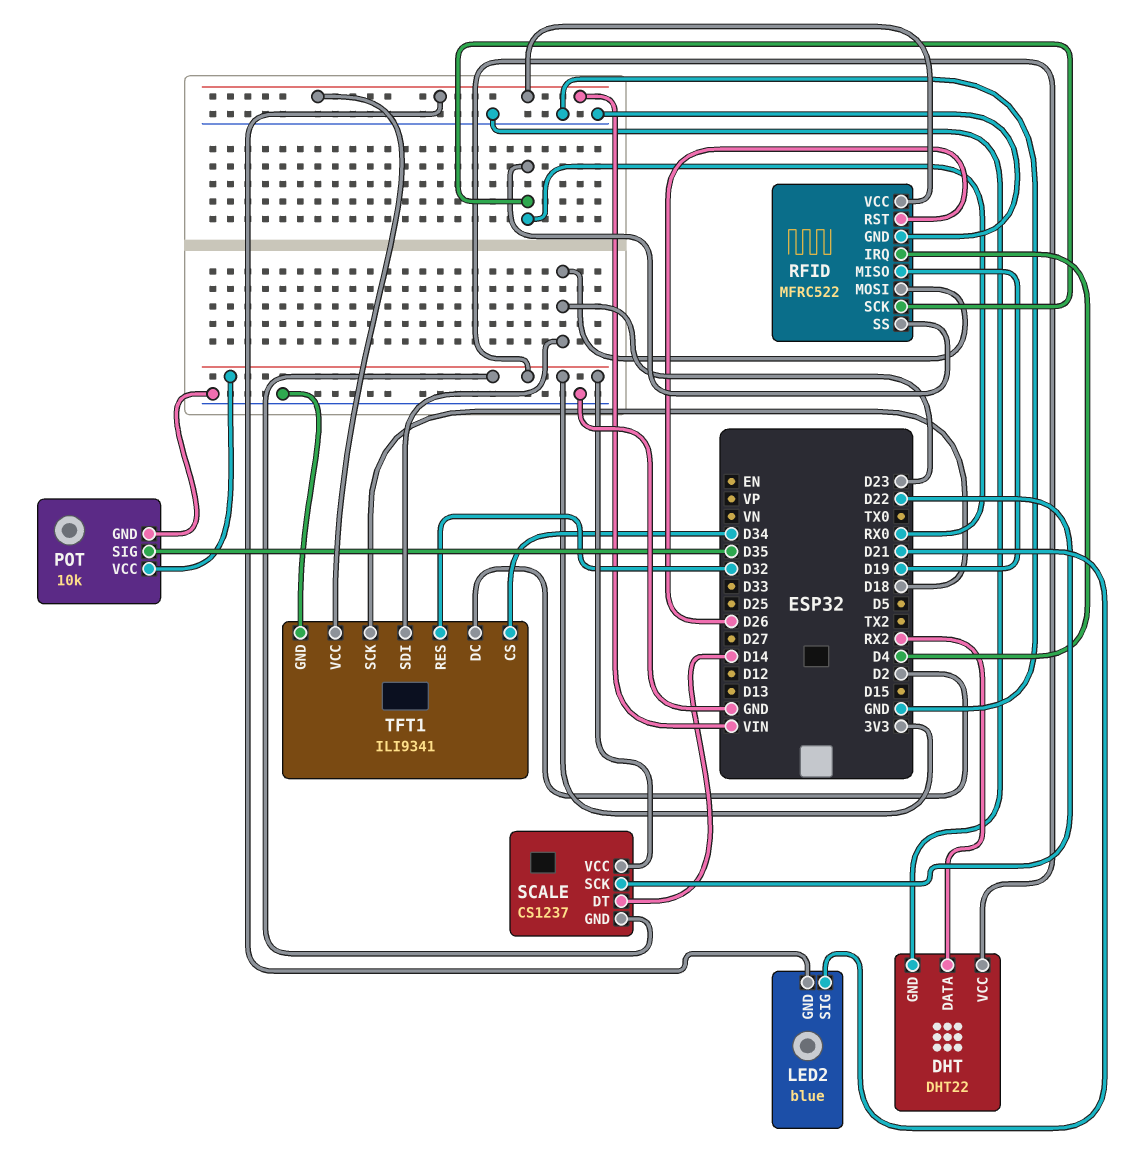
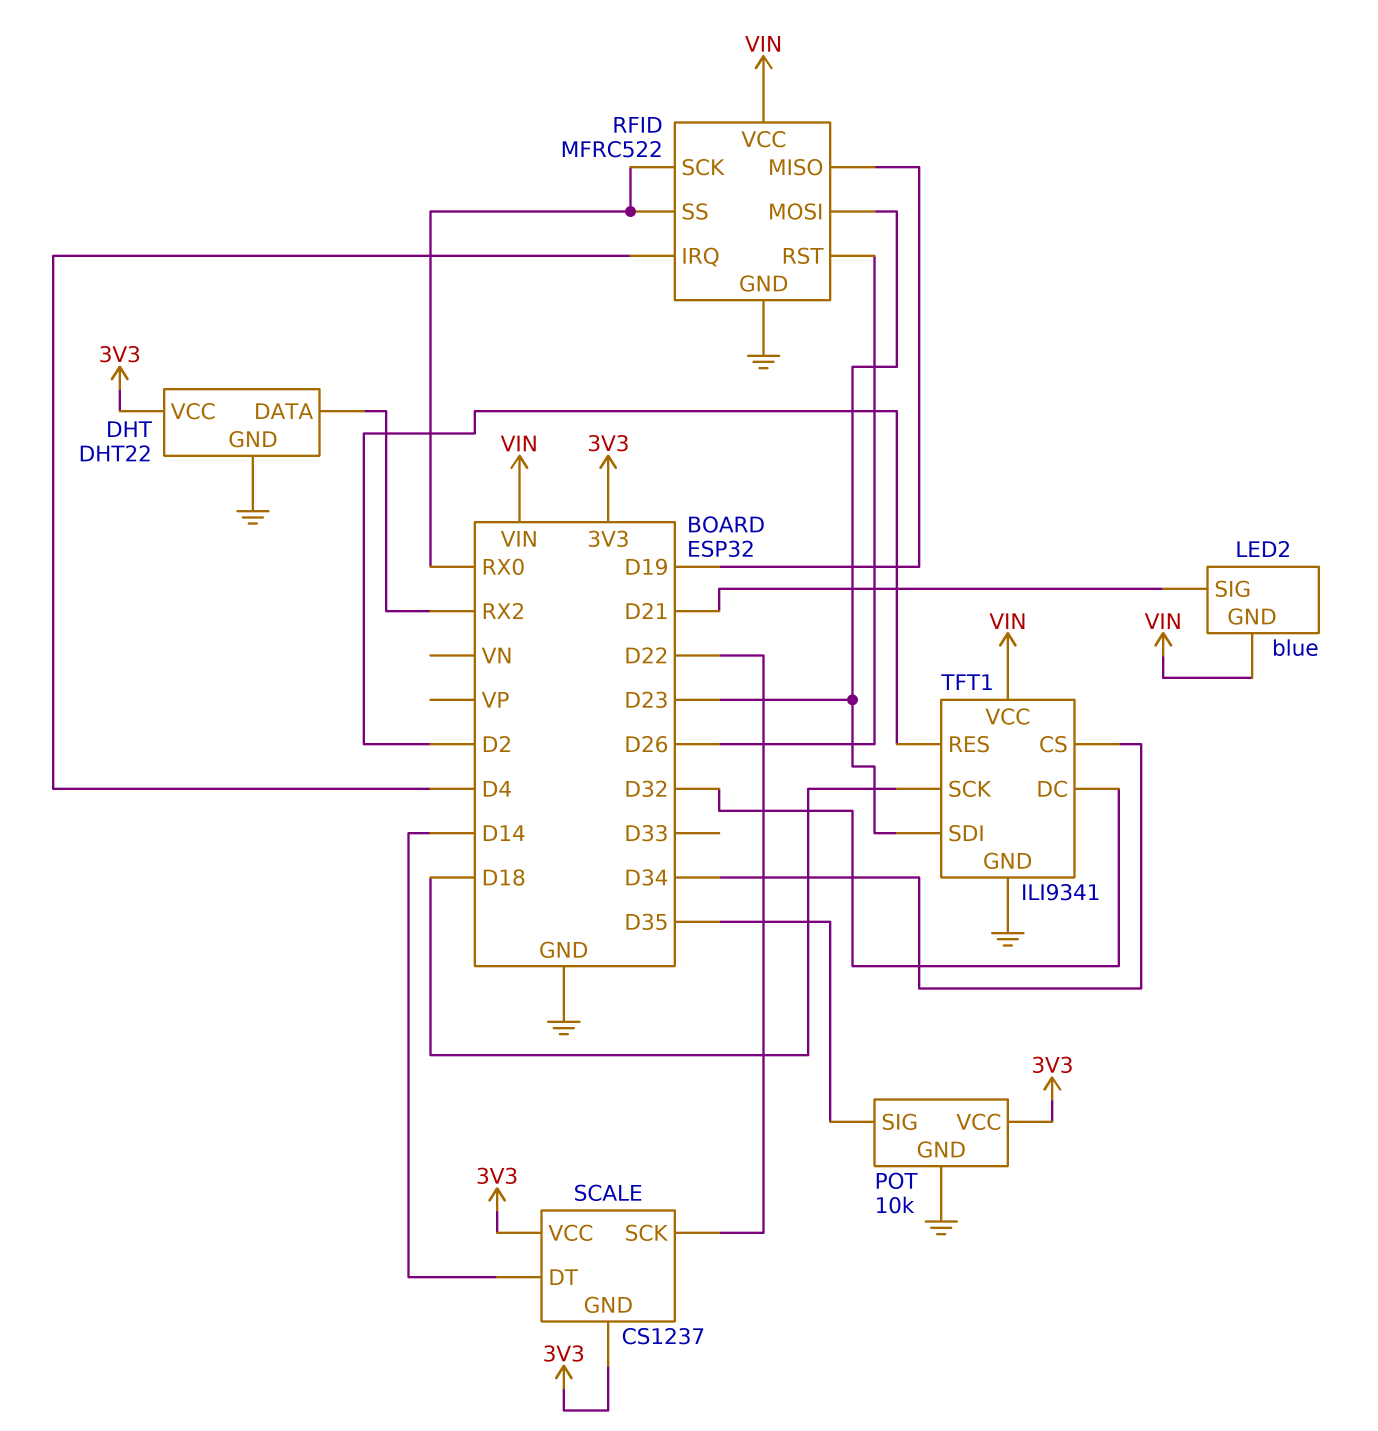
TFT1 pin DC: D2 -> D32
TFT1 pin RES: D32 -> D2

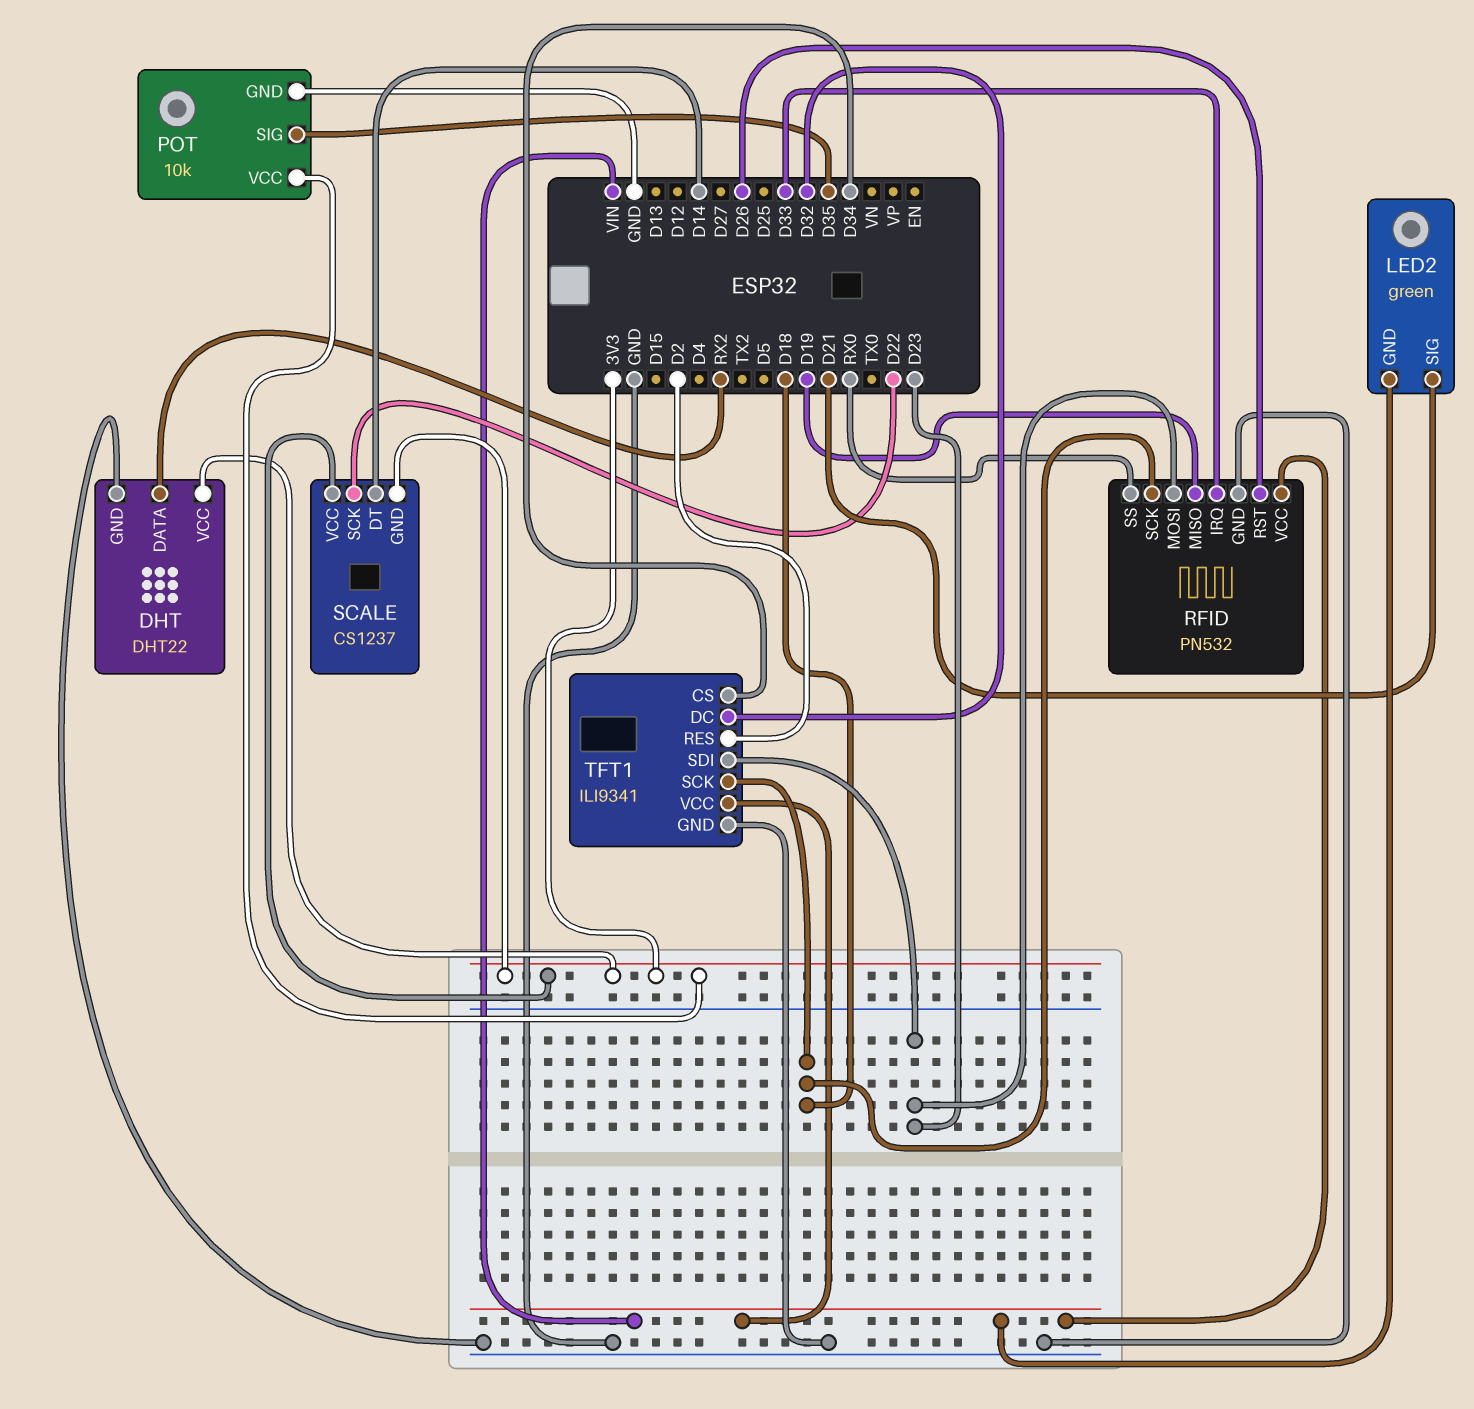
LED2: blue -> green
RFID: MFRC522 -> PN532
RFID pin IRQ: D4 -> D33
RFID pin SCK: RX0 -> D18

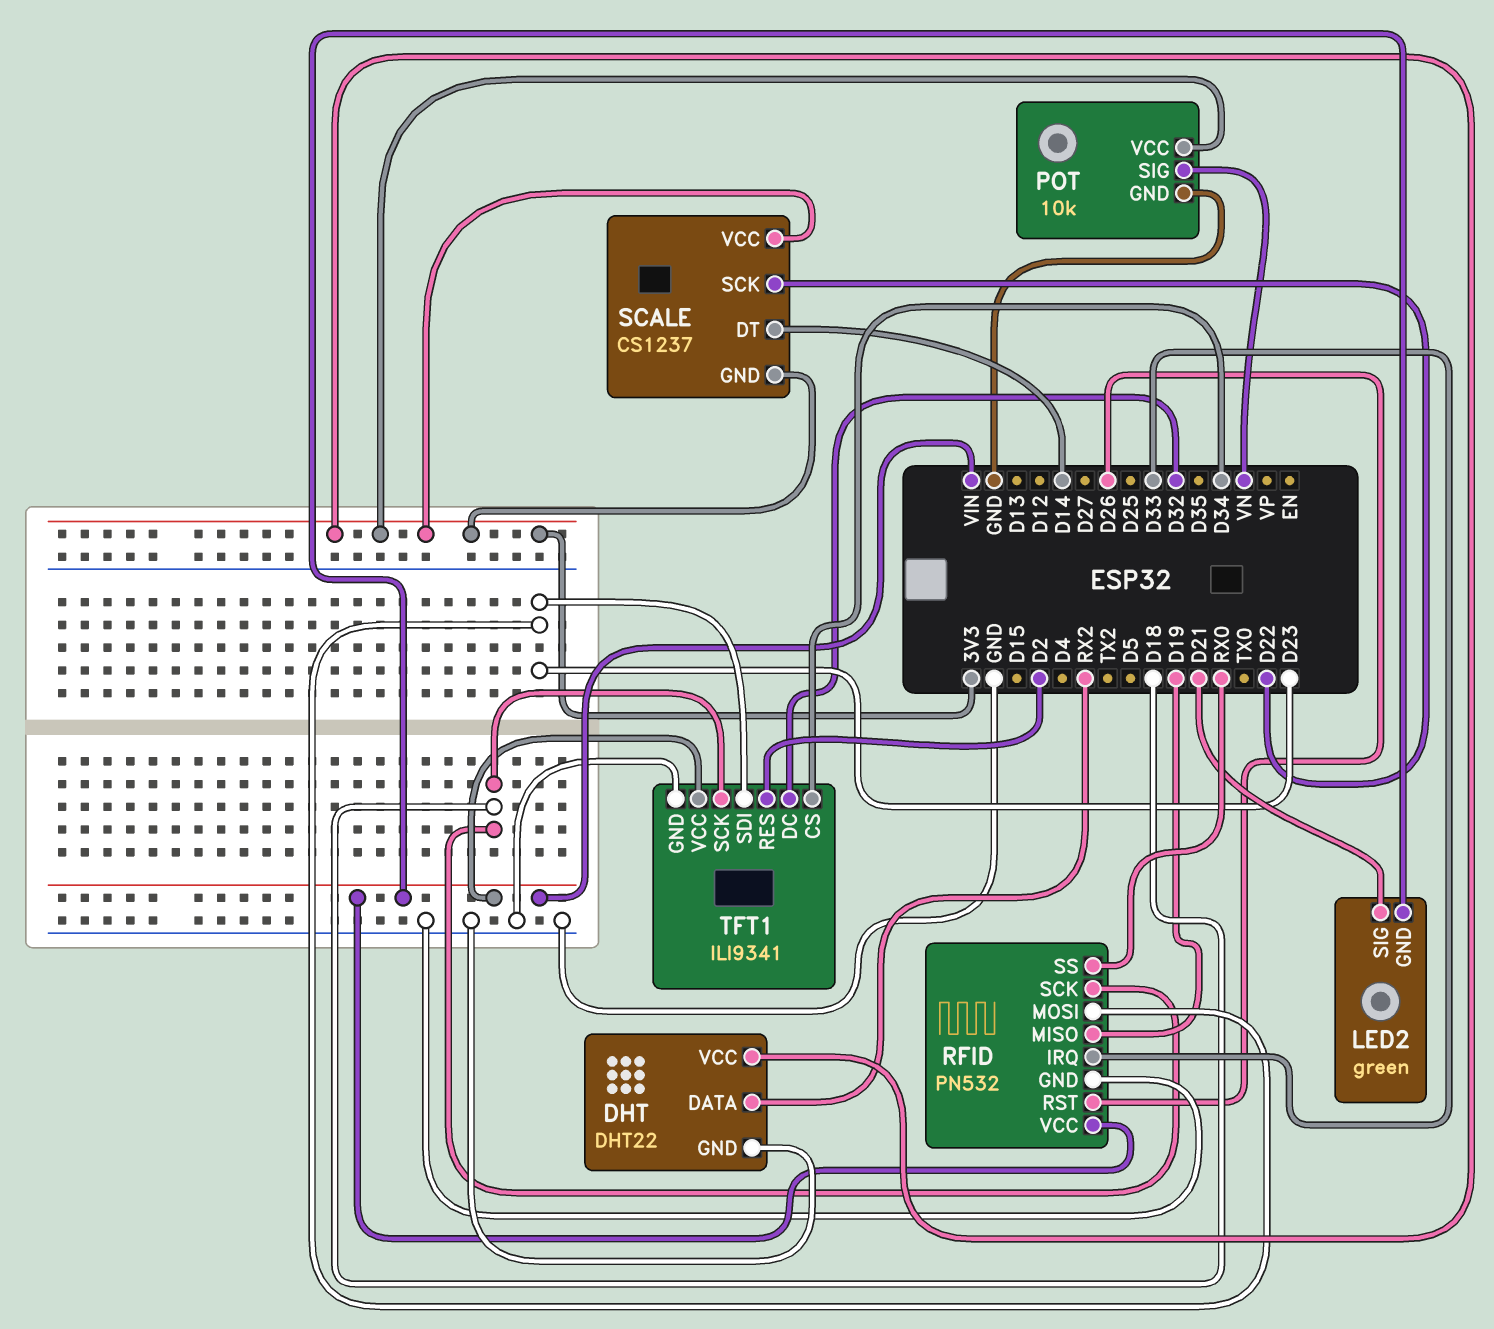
POT pin SIG: D35 -> VN

